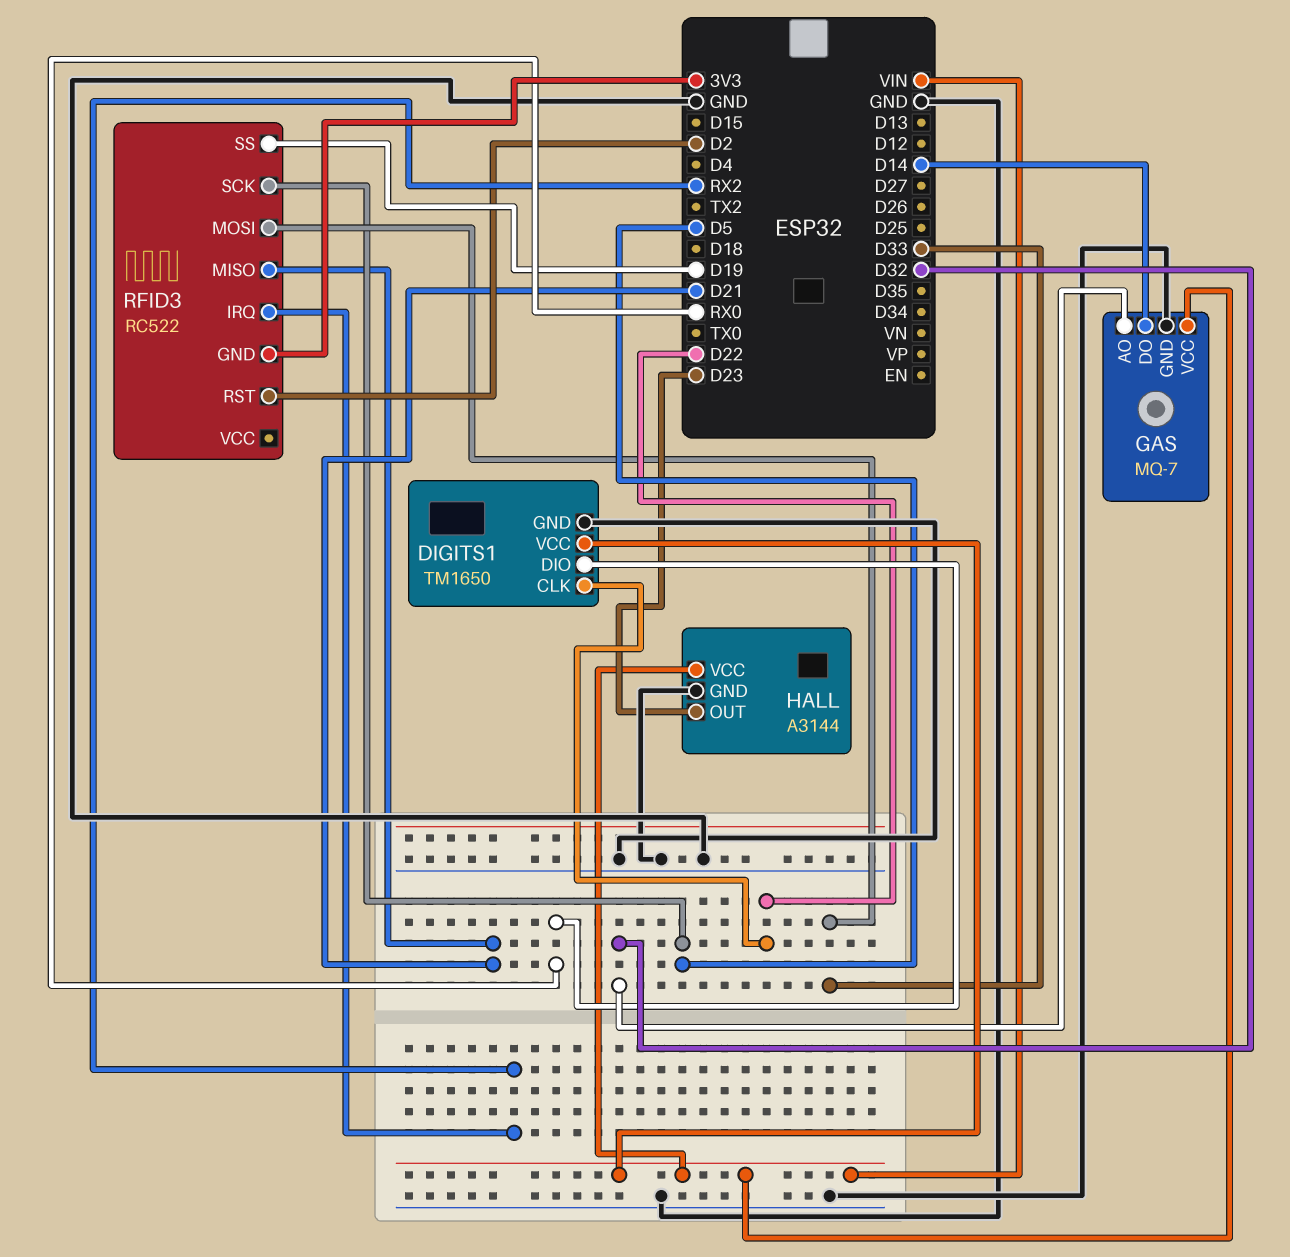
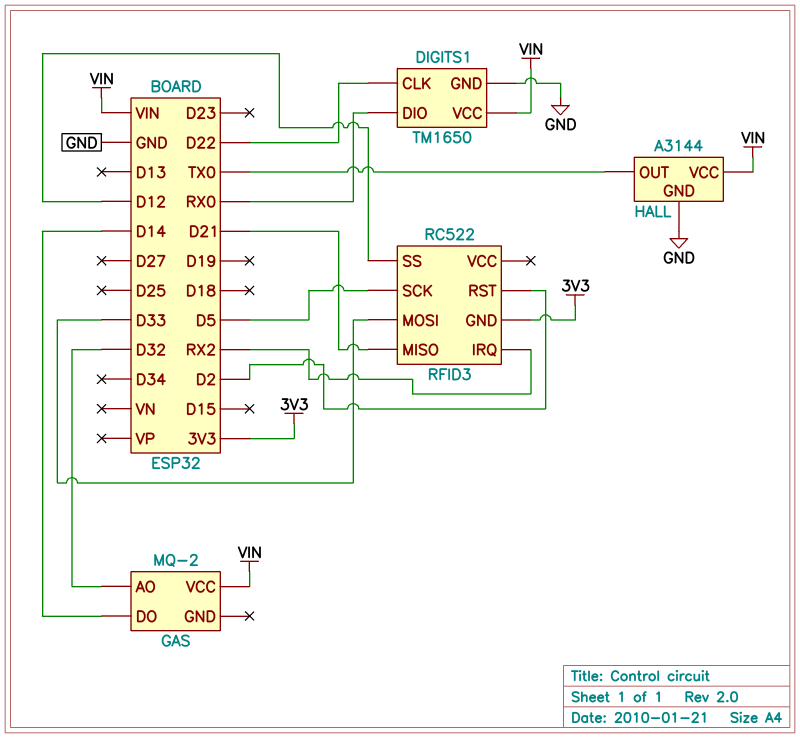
GAS: MQ-7 -> MQ-2
GAS pin GND: GND -> none
HALL pin OUT: D23 -> TX0
RFID3 pin SS: D19 -> D12

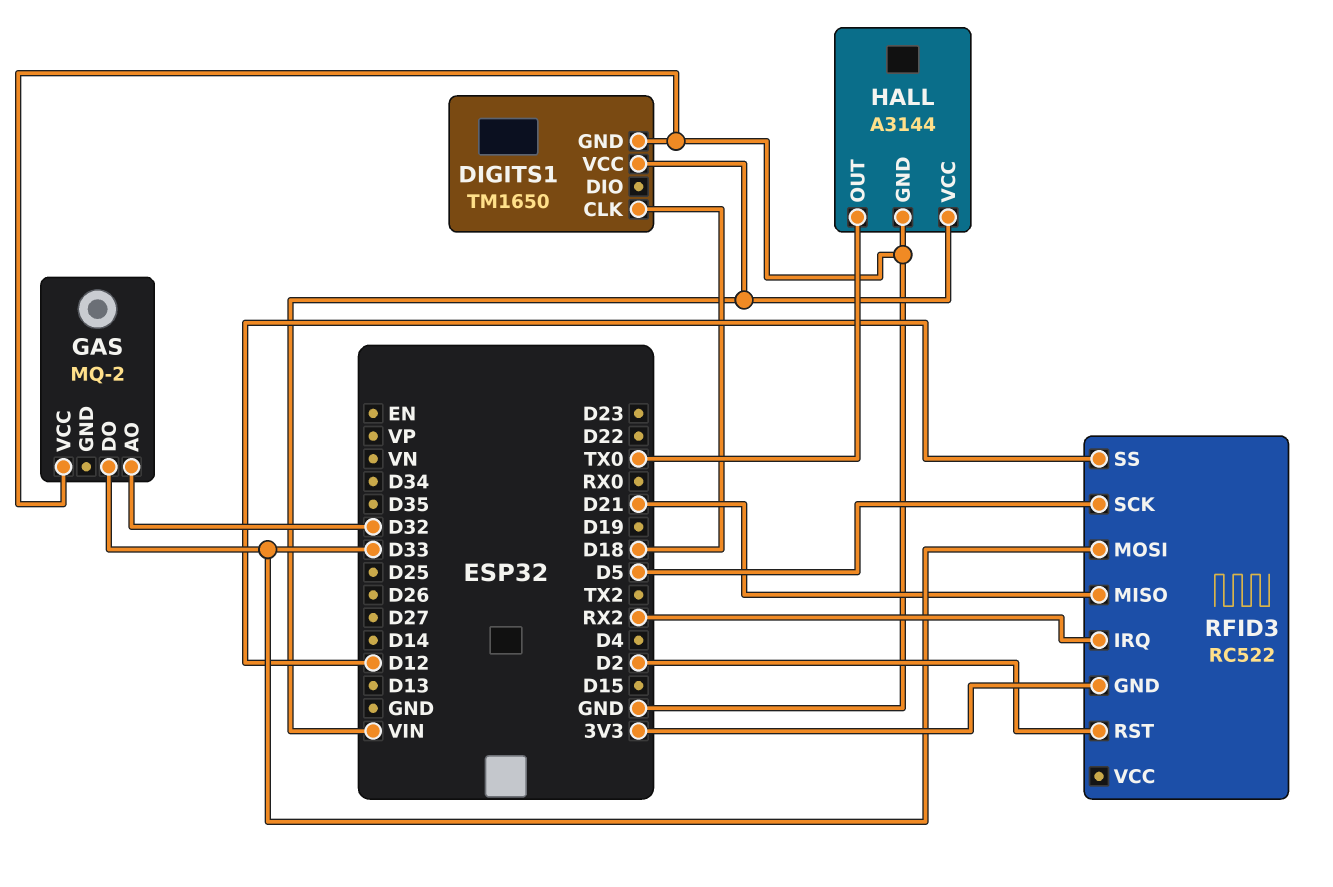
DIGITS1 pin CLK: D22 -> D18
DIGITS1 pin DIO: RX0 -> none
GAS pin DO: D14 -> D33
GAS pin VCC: VIN -> GND

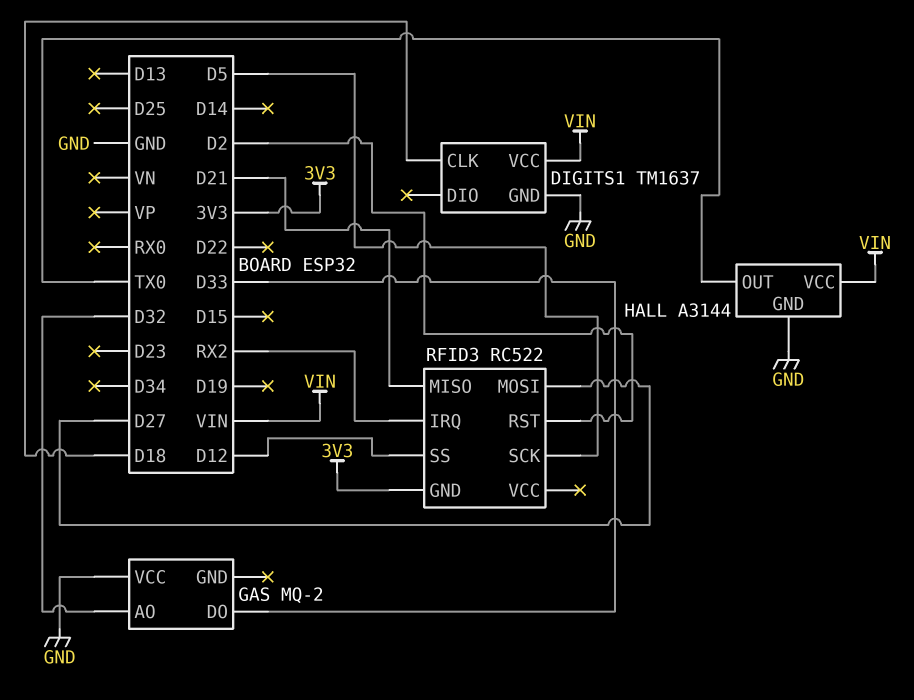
DIGITS1: TM1650 -> TM1637
RFID3 pin MOSI: D33 -> D27

